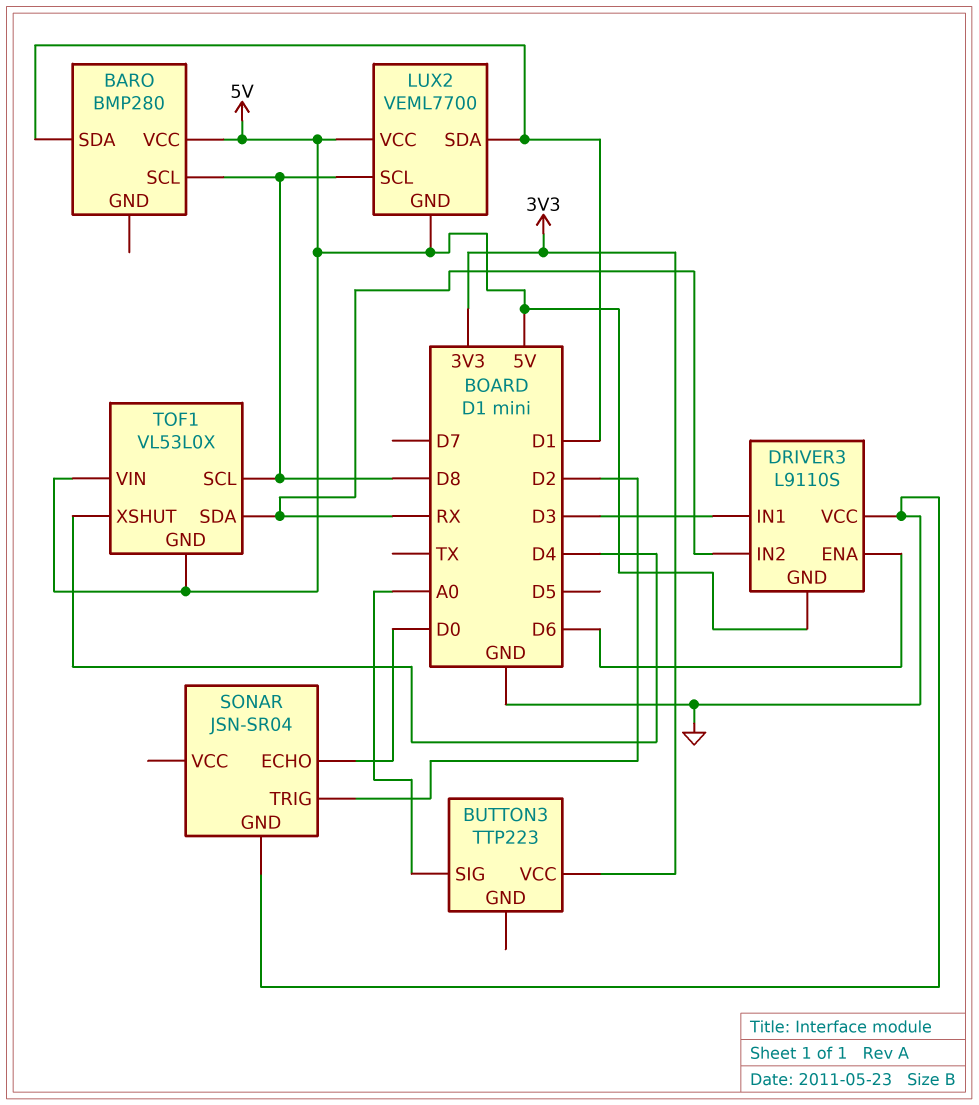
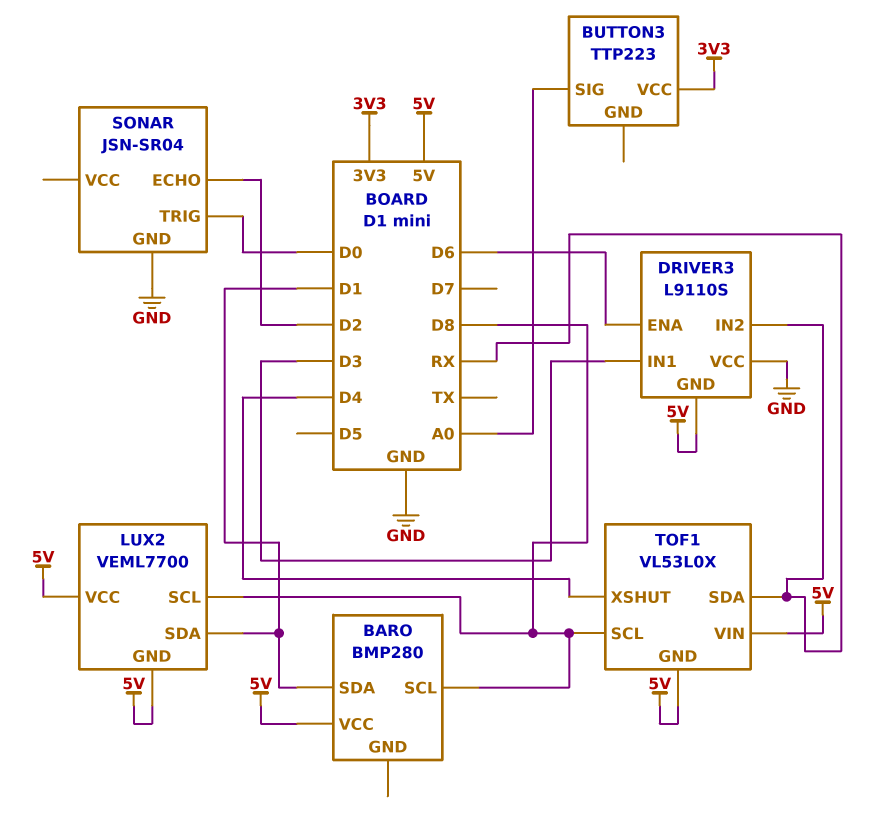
SONAR pin ECHO: D0 -> D2
SONAR pin TRIG: D2 -> D0

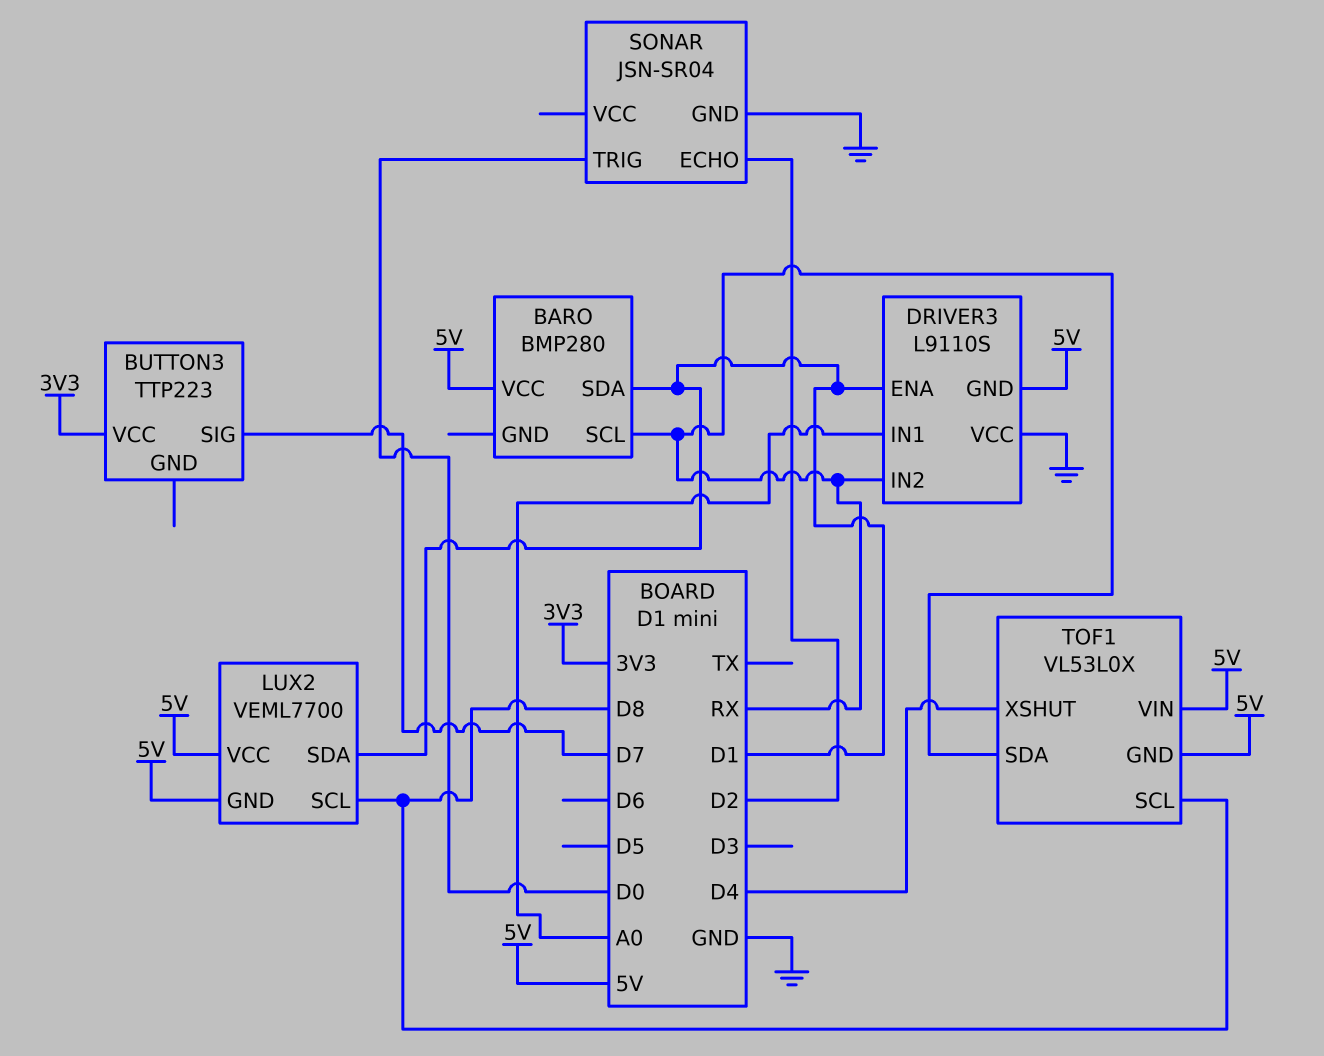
BARO pin SCL: D8 -> RX
BUTTON3 pin SIG: A0 -> D7
DRIVER3 pin ENA: D6 -> D1
DRIVER3 pin IN1: D3 -> A0

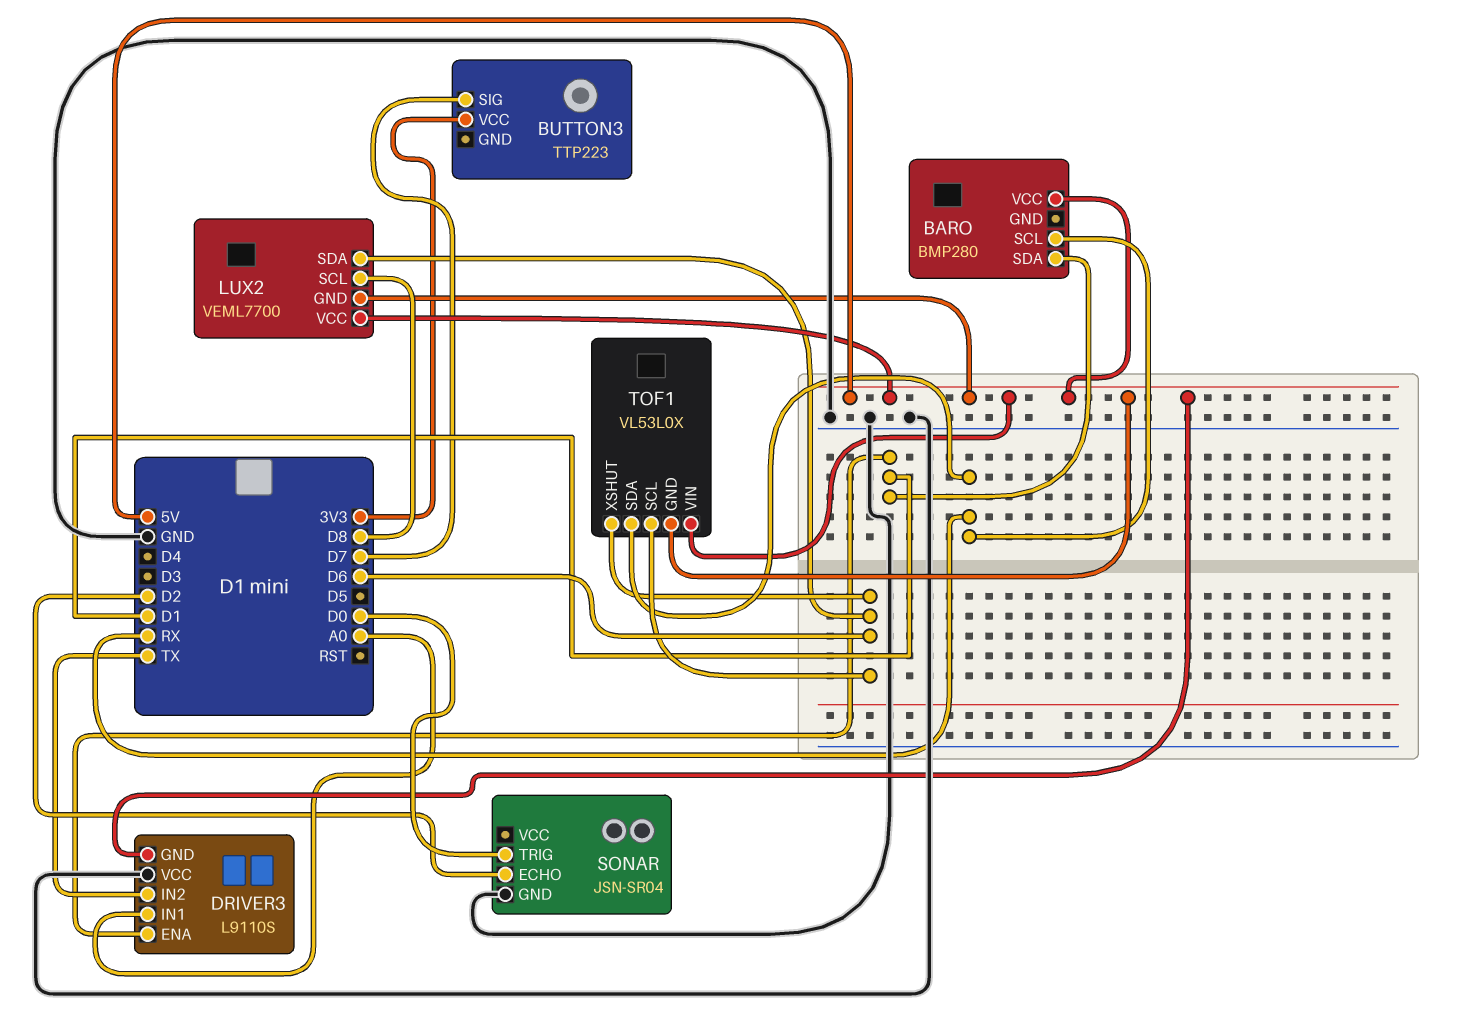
DRIVER3 pin IN2: RX -> TX
LUX2 pin SDA: D1 -> D6
TOF1 pin SCL: D8 -> D6
TOF1 pin XSHUT: D4 -> D6

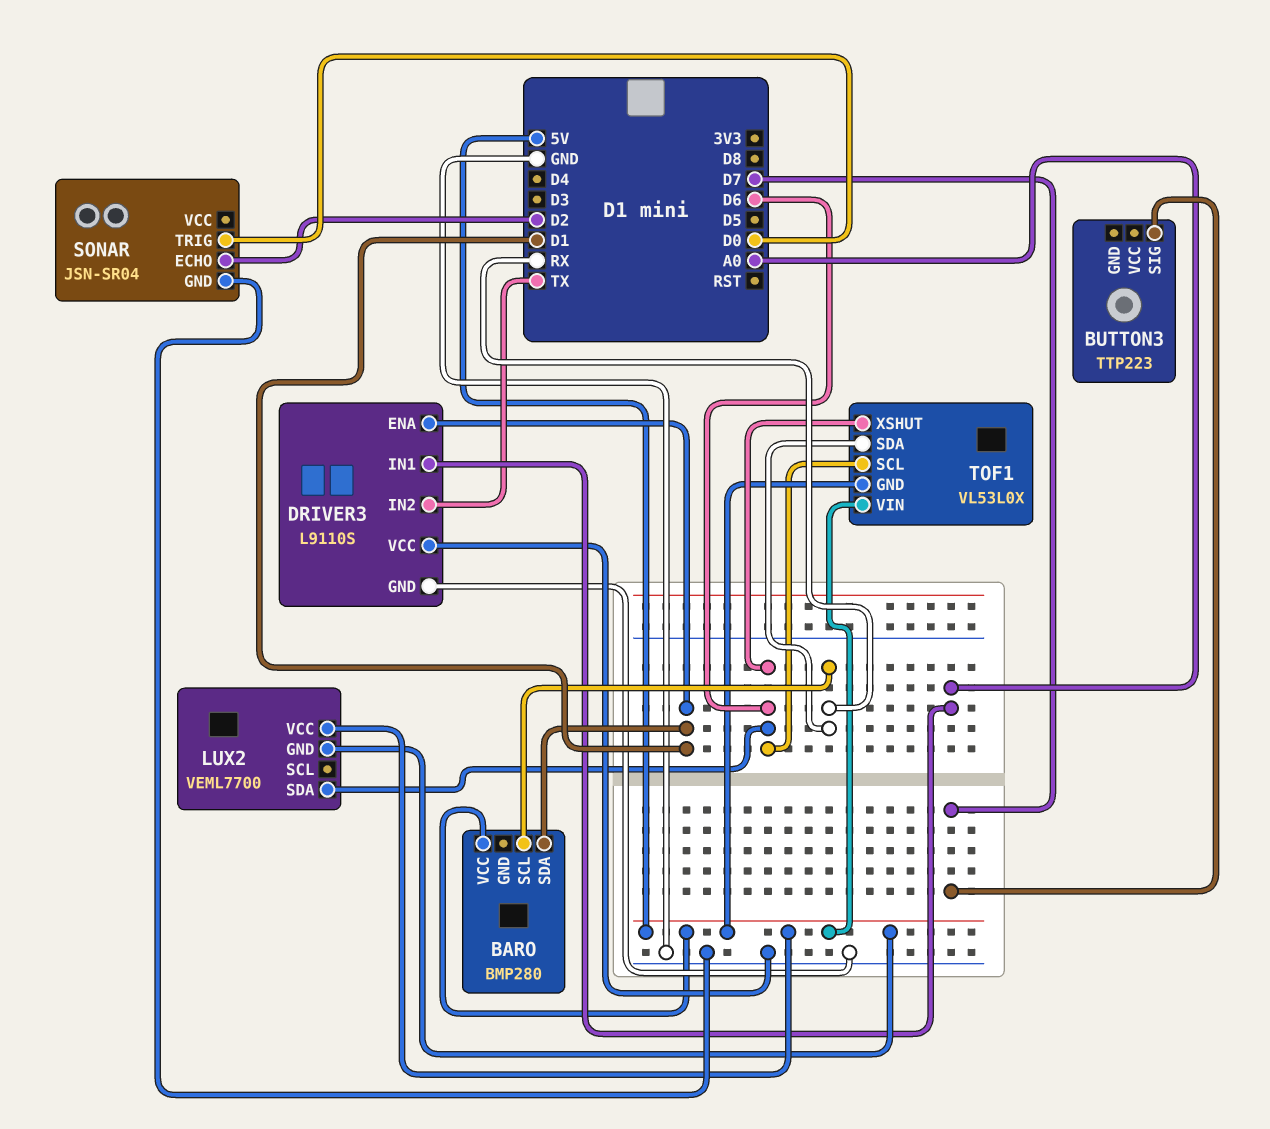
BUTTON3 pin VCC: 3V3 -> none
DRIVER3 pin GND: 5V -> GND
LUX2 pin SCL: D8 -> none

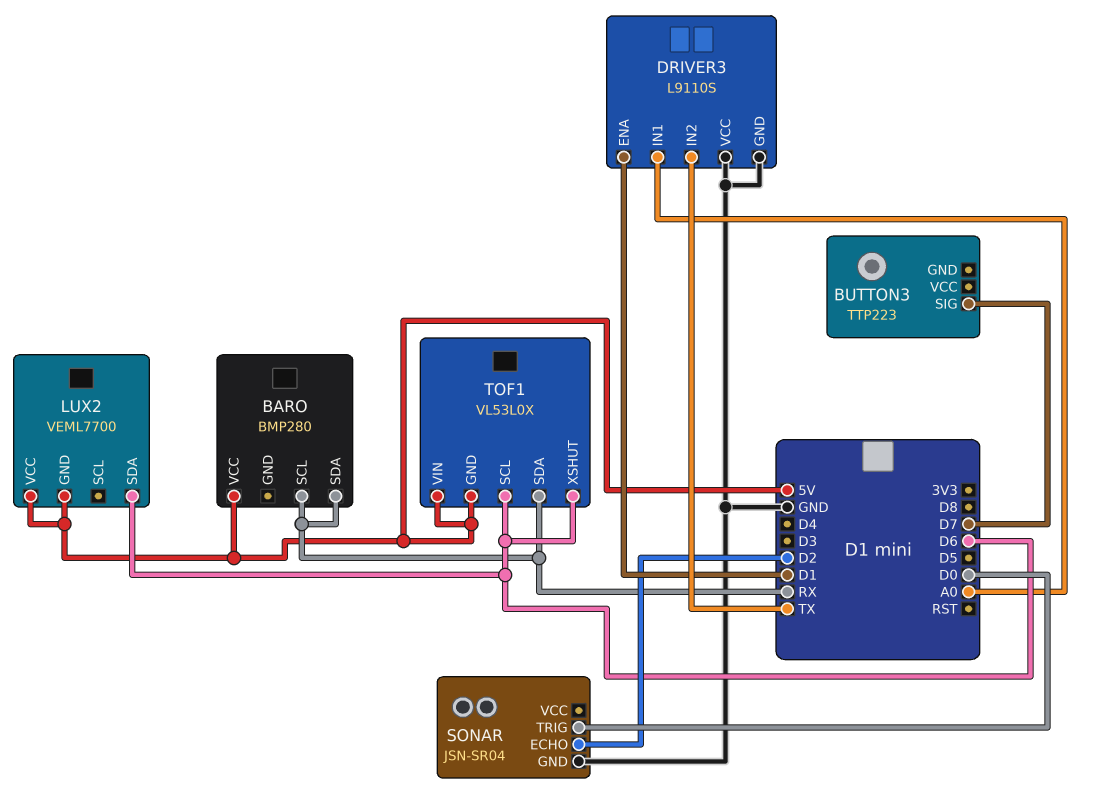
BARO pin SDA: D1 -> RX

